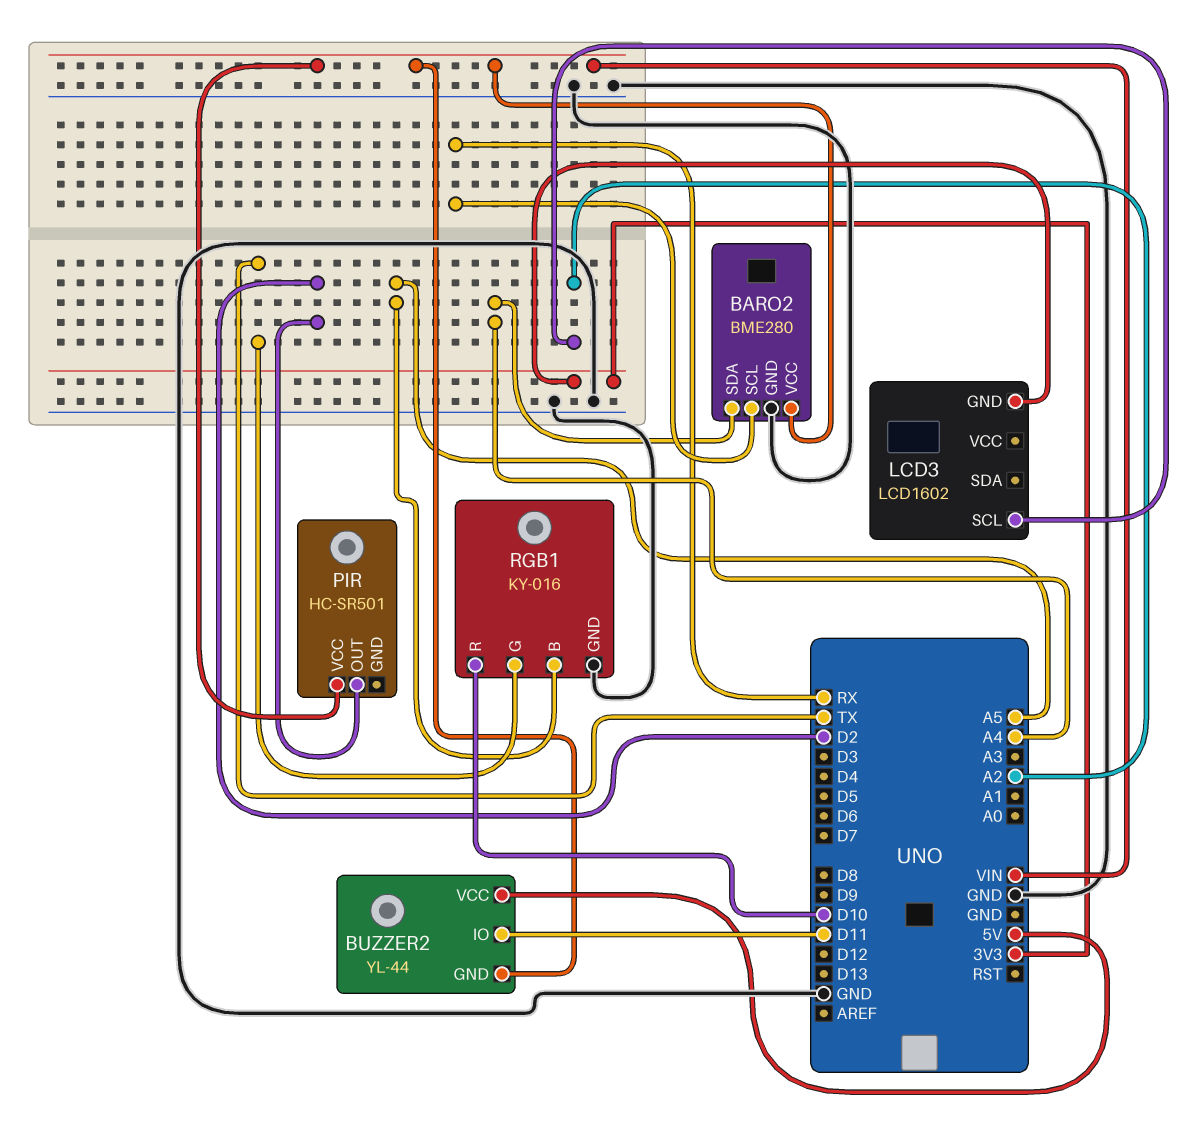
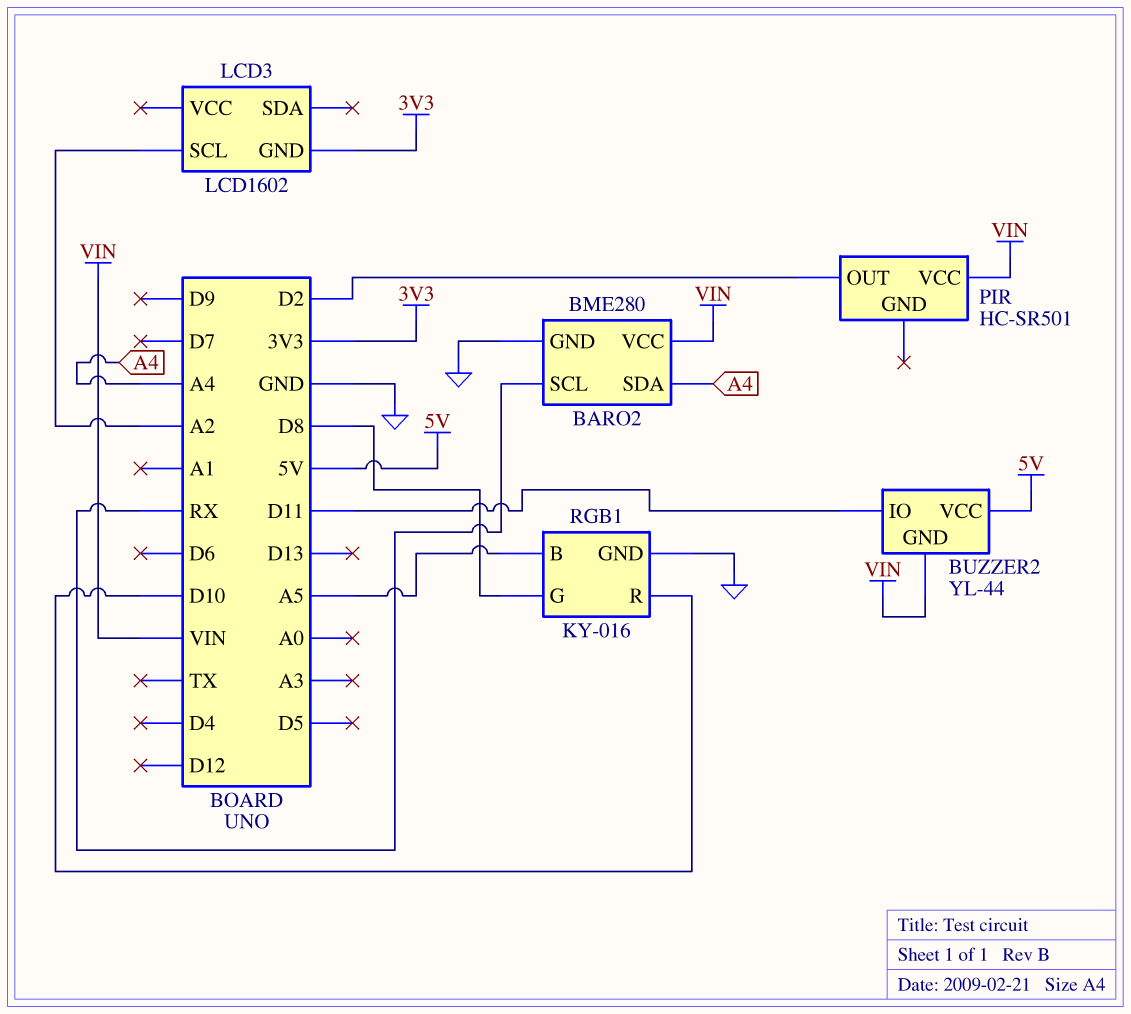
RGB1 pin G: TX -> D8

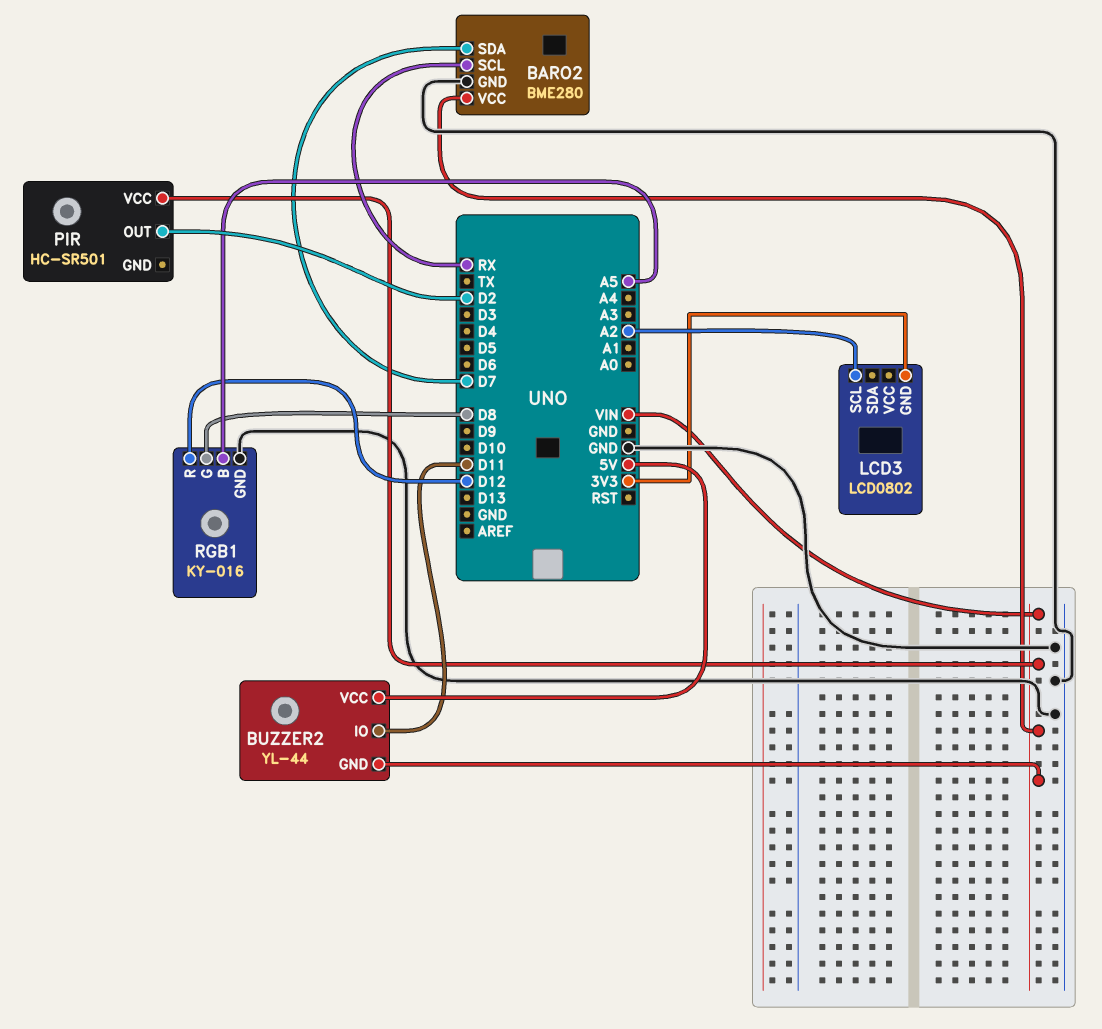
BARO2 pin SDA: A4 -> D7
LCD3: LCD1602 -> LCD0802
RGB1 pin R: D10 -> D12

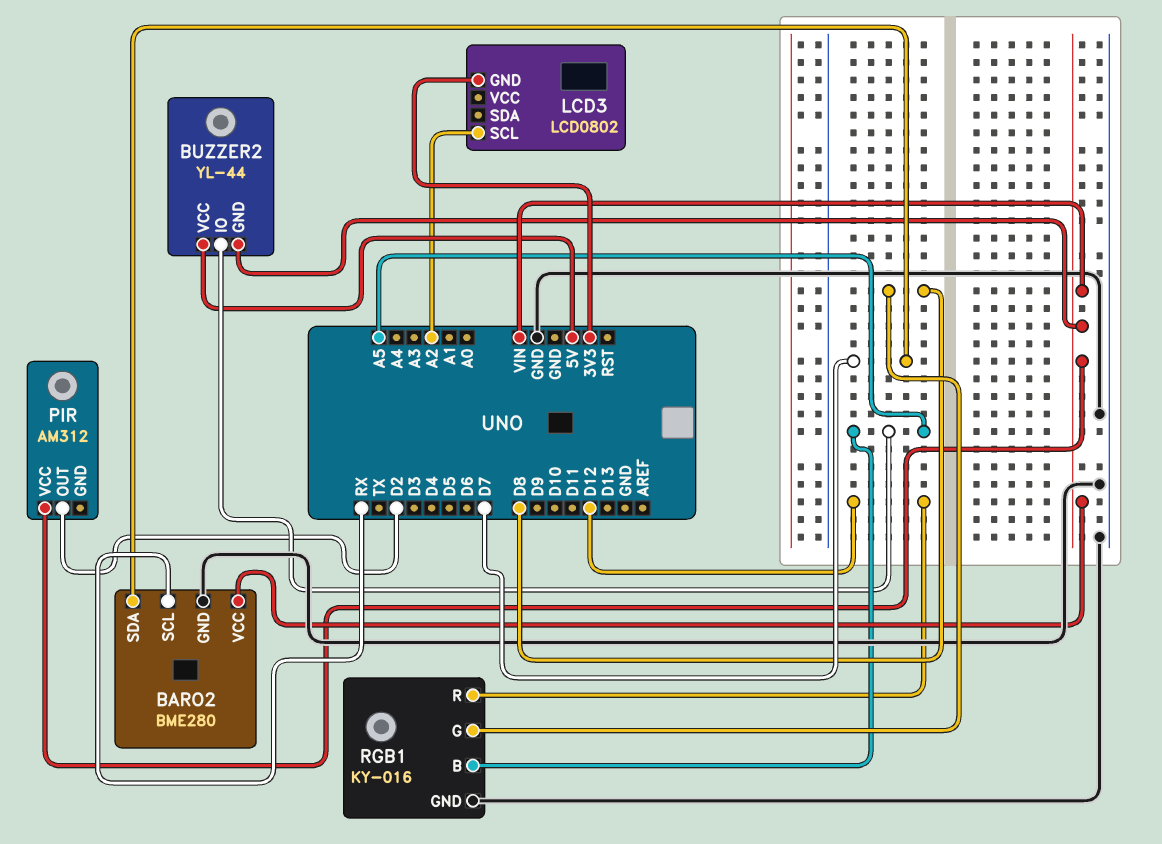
BUZZER2 pin IO: D11 -> A5
PIR: HC-SR501 -> AM312

